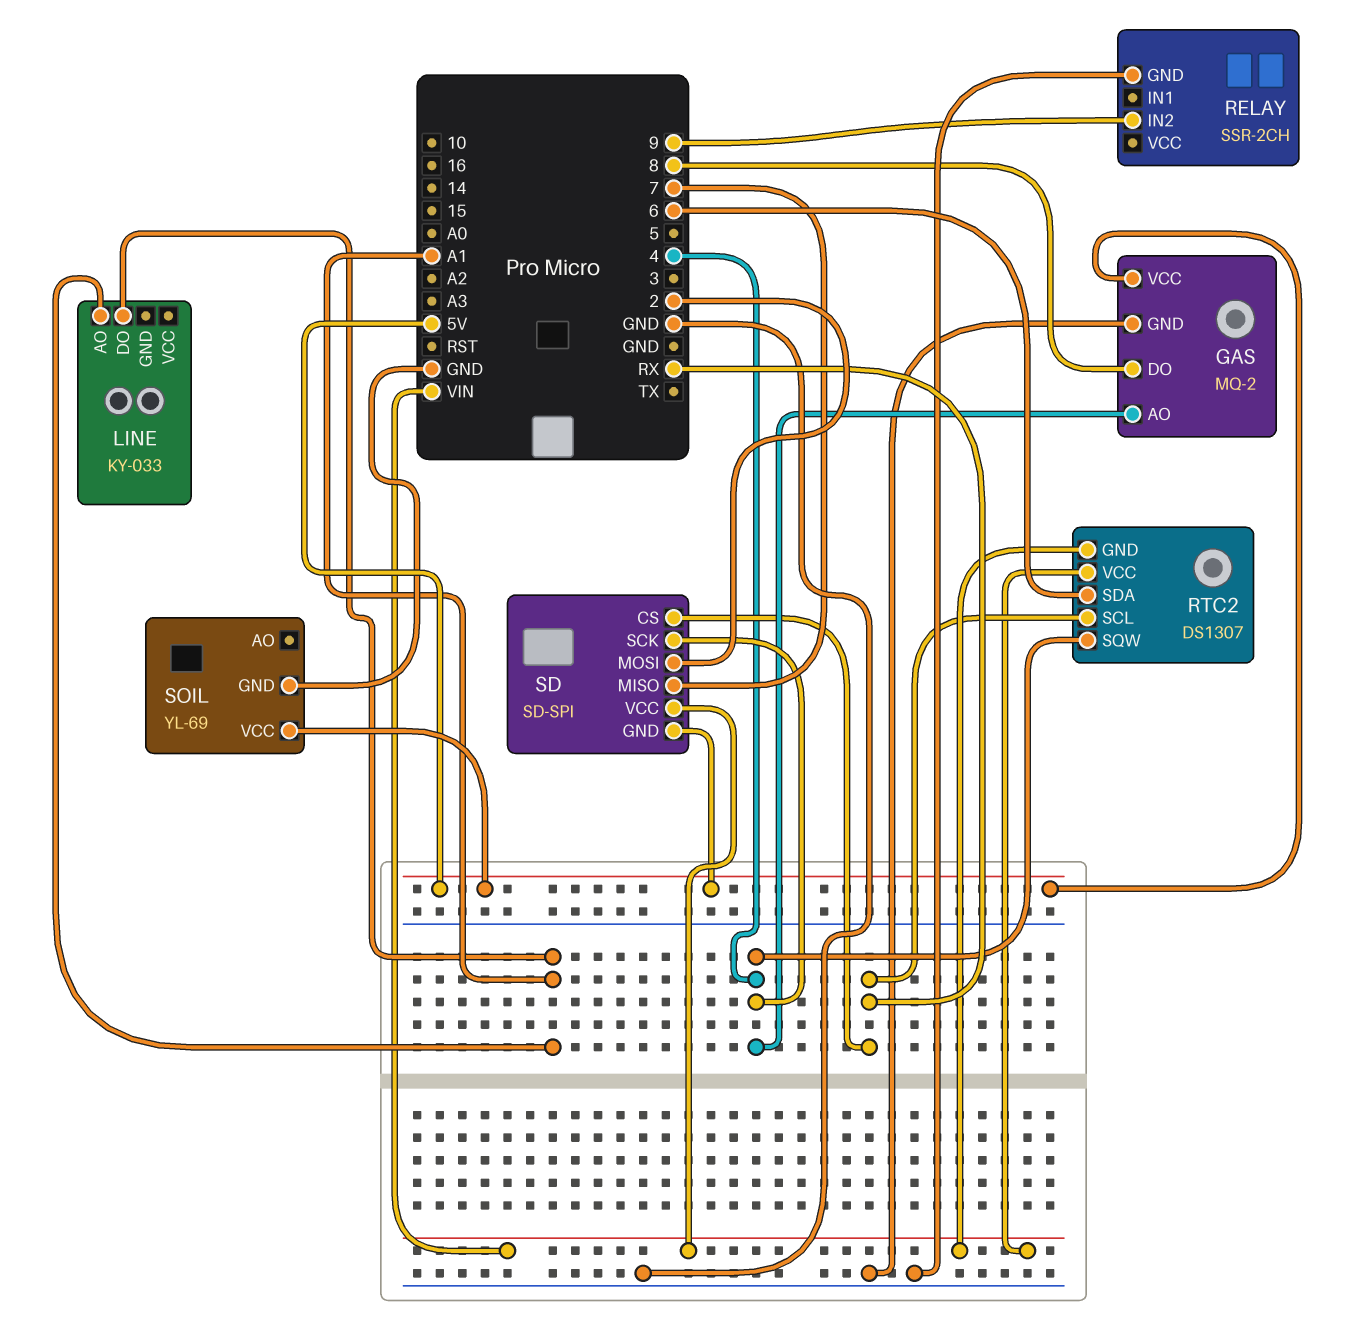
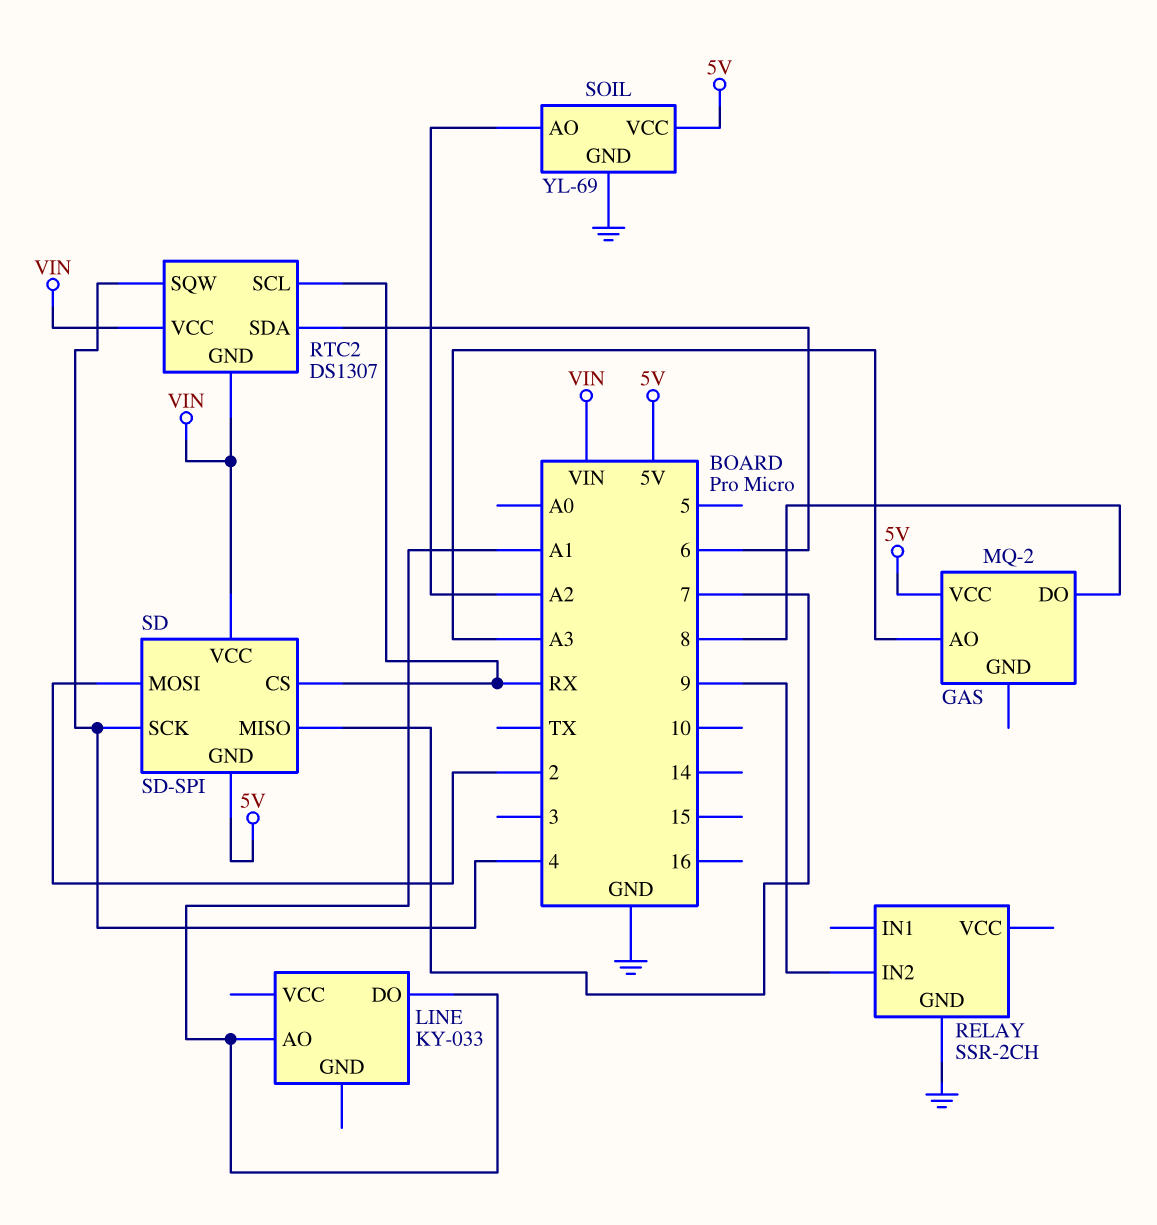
GAS pin AO: 4 -> A3
GAS pin GND: GND -> none
SOIL pin AO: none -> A2

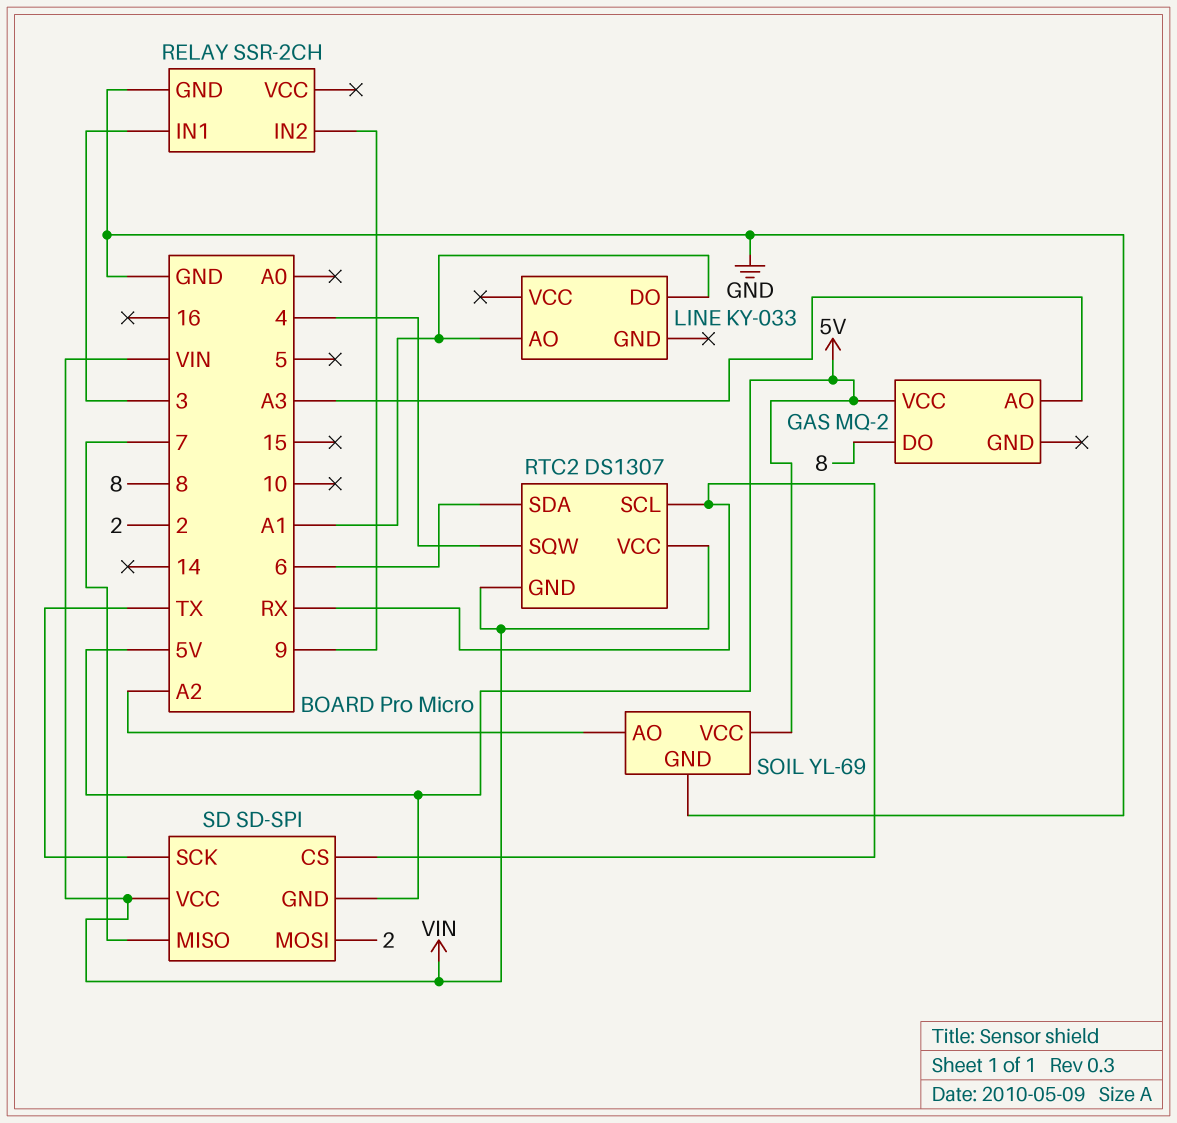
RELAY pin IN1: none -> 3
SD pin SCK: 4 -> TX

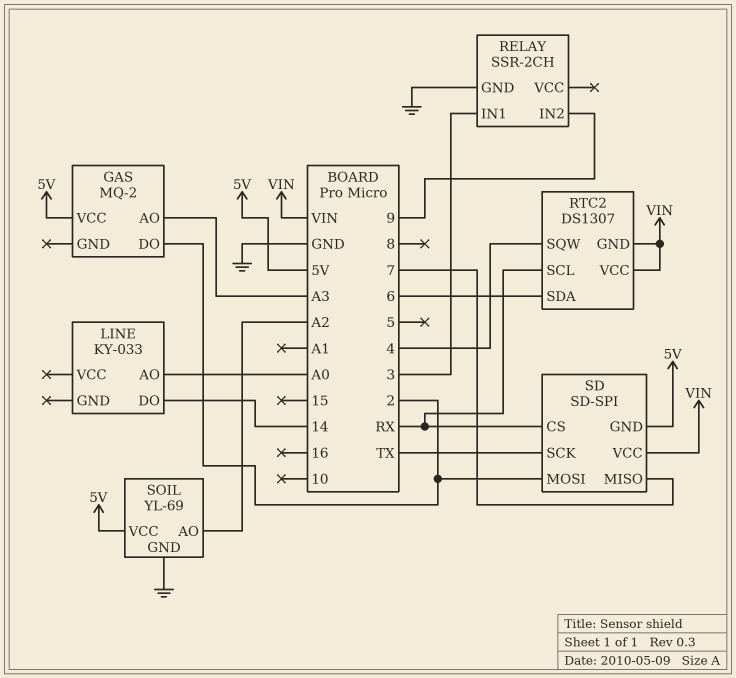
GAS pin DO: 8 -> 2
LINE pin AO: A1 -> A0
LINE pin DO: A1 -> 14

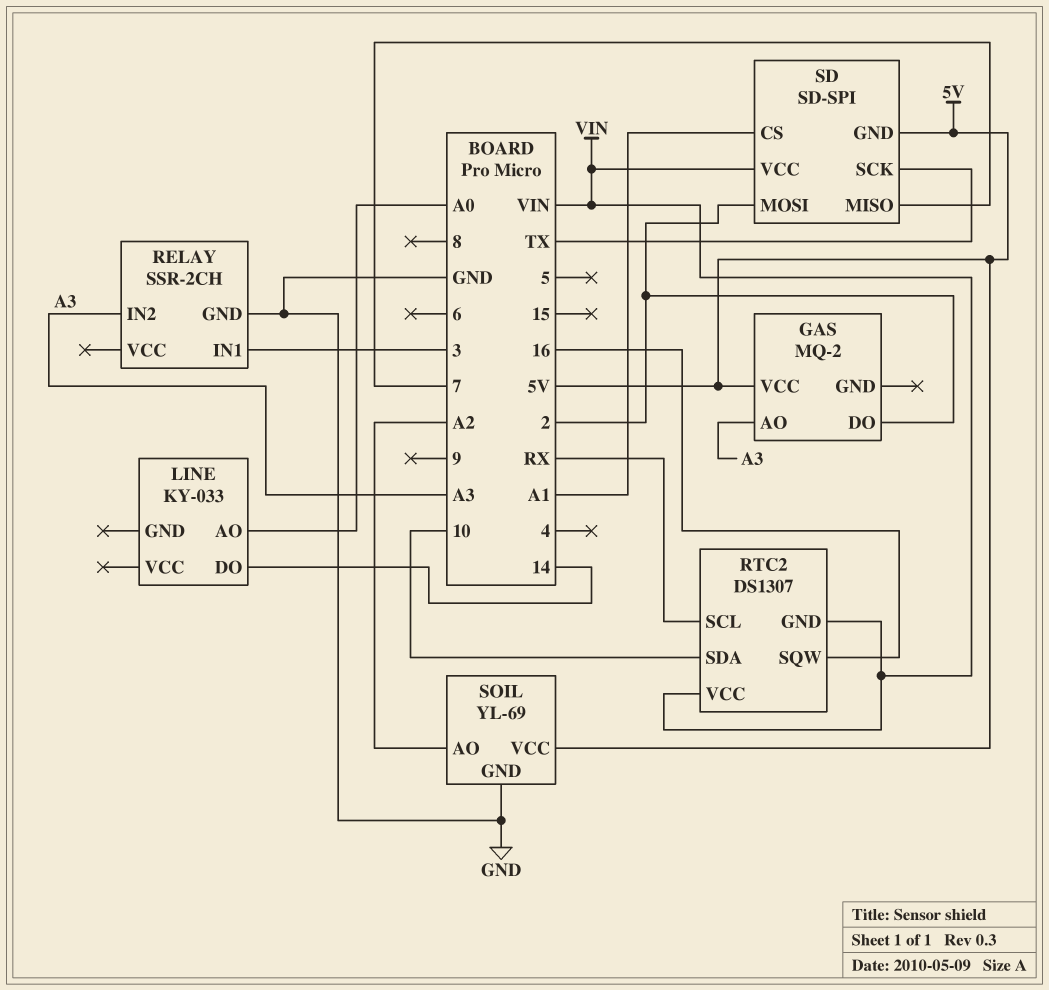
RELAY pin IN2: 9 -> A3
RTC2 pin SDA: 6 -> 10
RTC2 pin SQW: 4 -> 16
SD pin CS: RX -> A1

